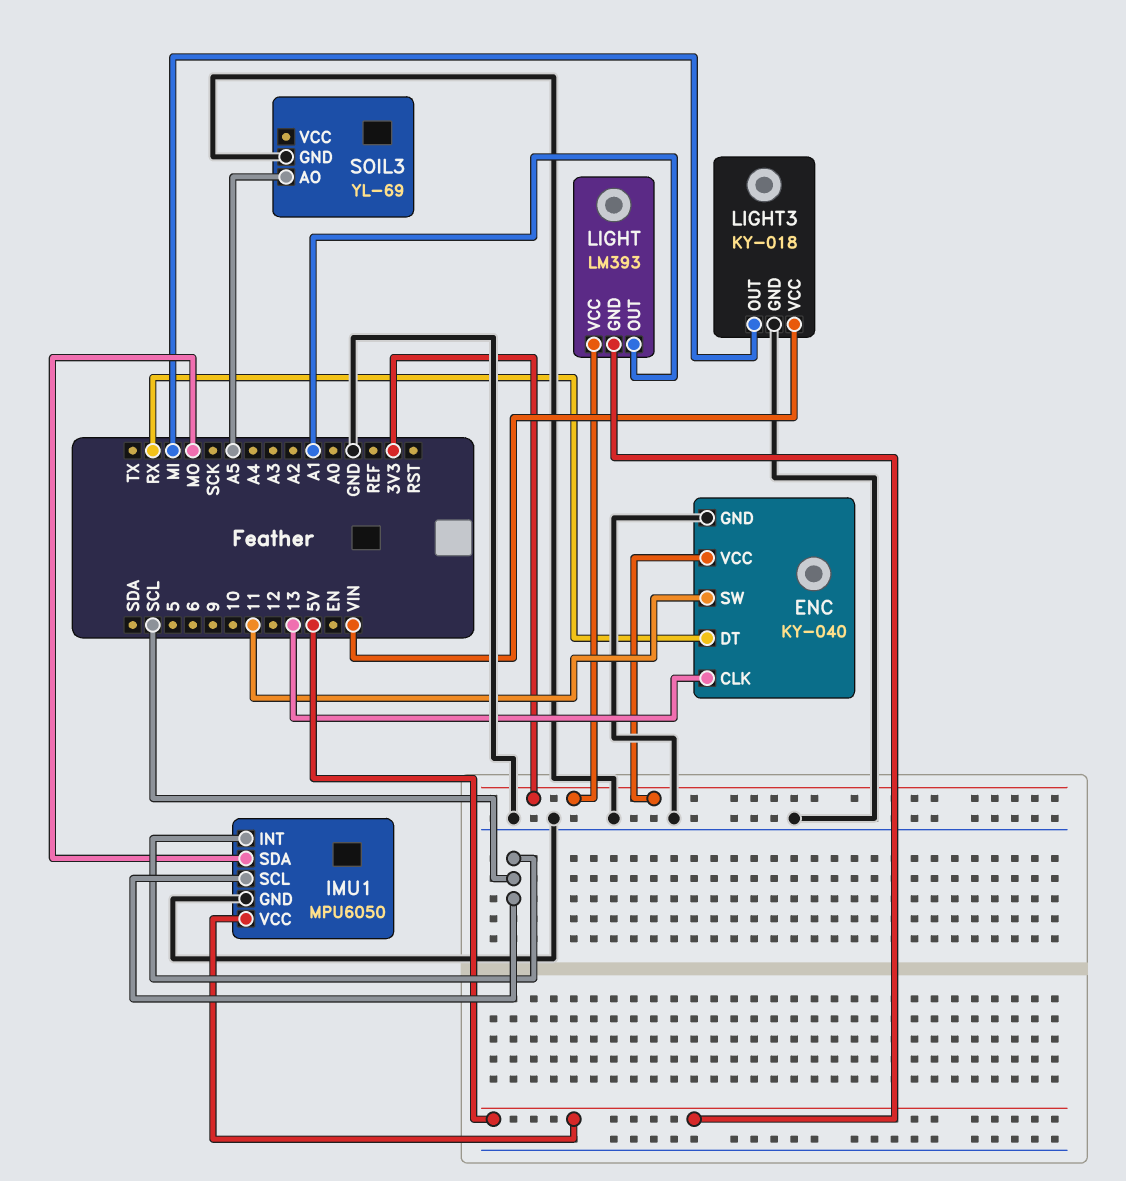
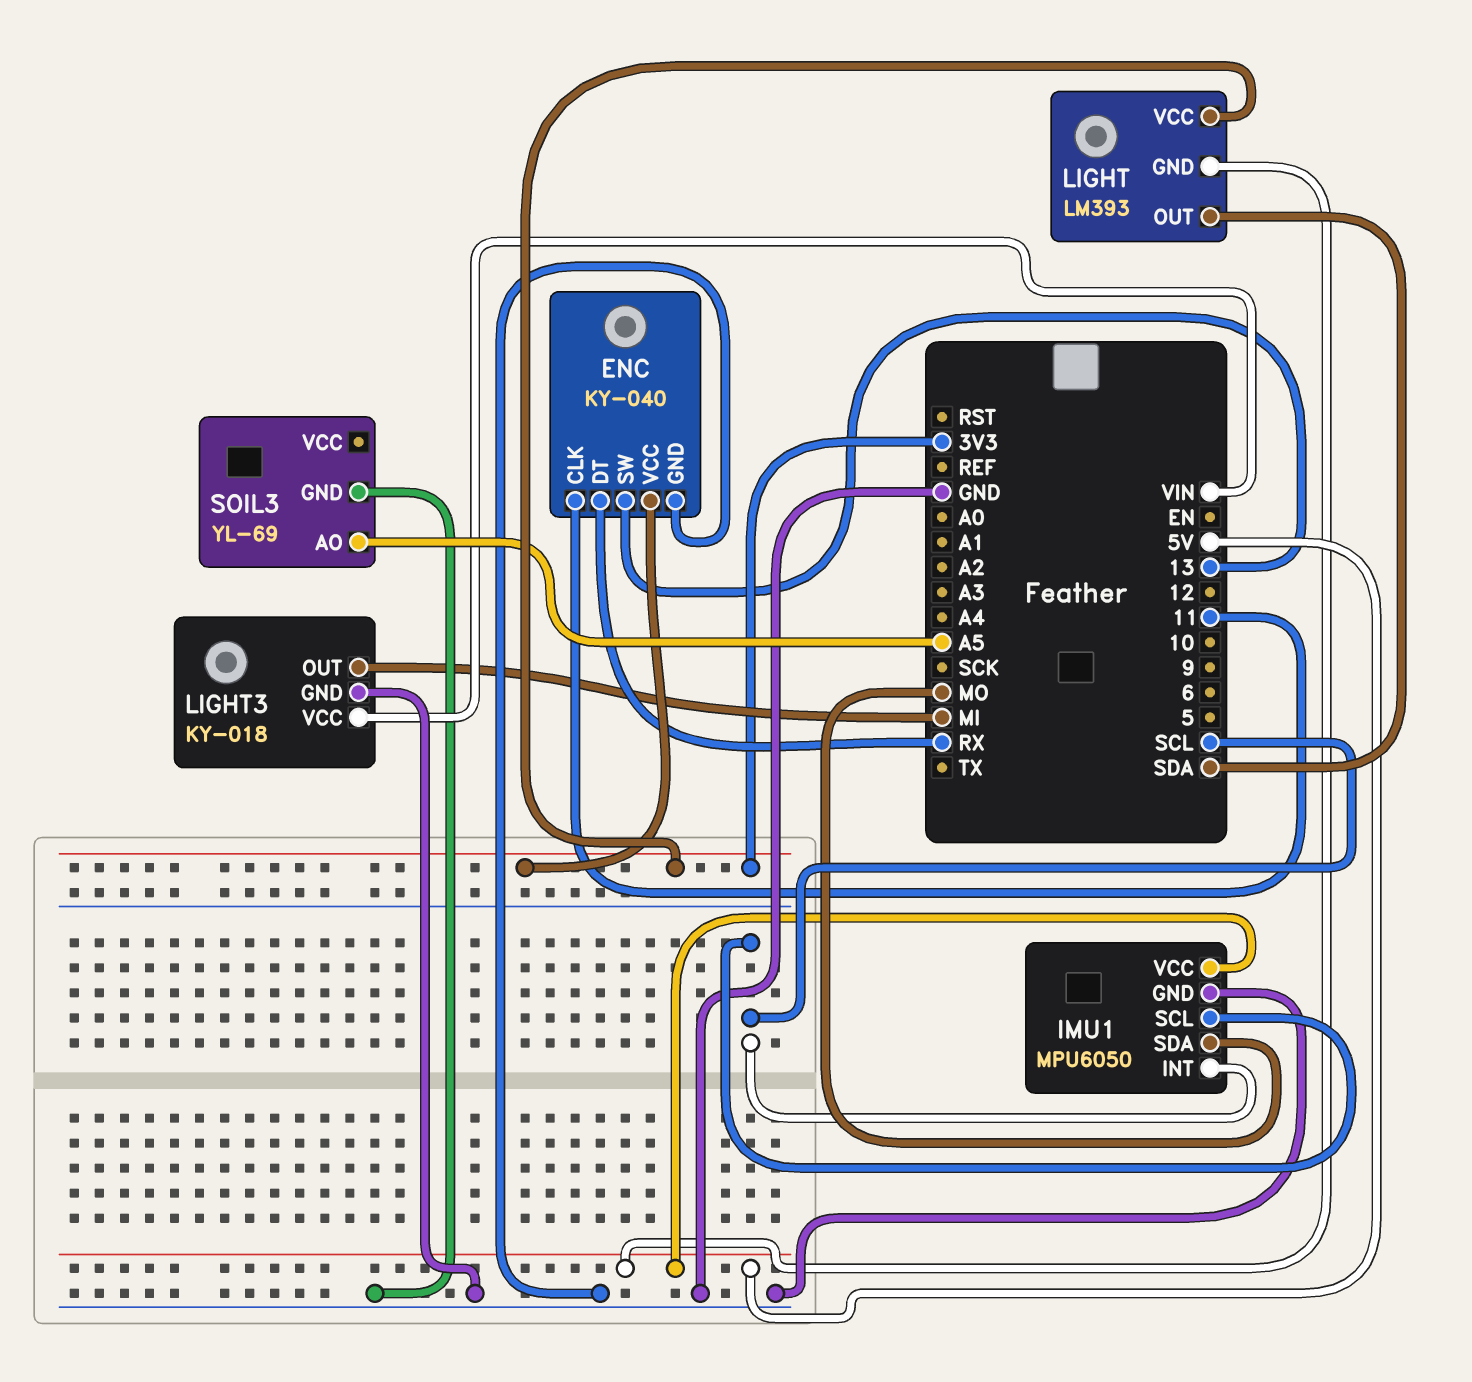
ENC pin CLK: 13 -> 11
ENC pin SW: 11 -> 13
LIGHT pin OUT: A1 -> SDA

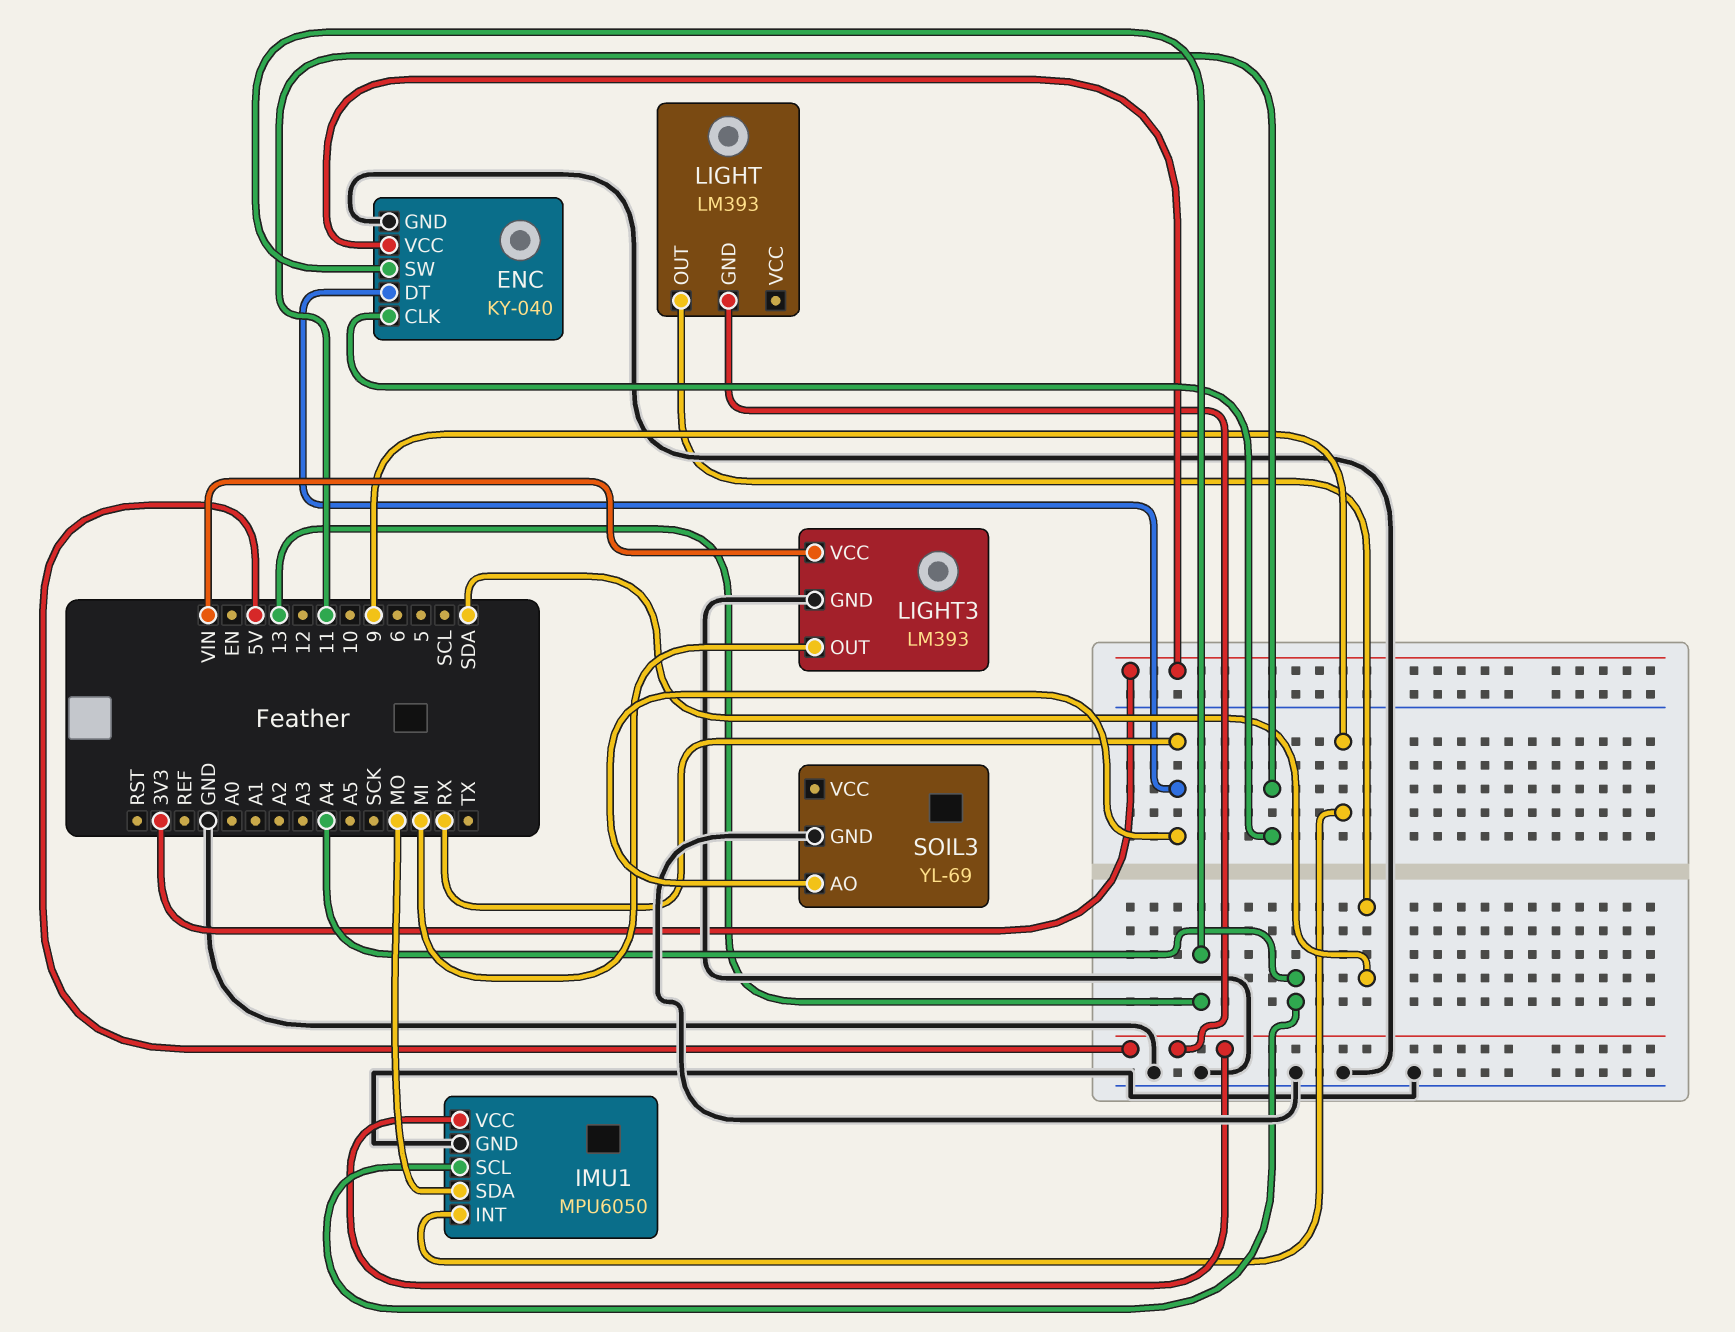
IMU1 pin INT: SCL -> 9
IMU1 pin SCL: SCL -> A4
LIGHT pin VCC: 3V3 -> none
LIGHT3: KY-018 -> LM393
SOIL3 pin AO: A5 -> RX

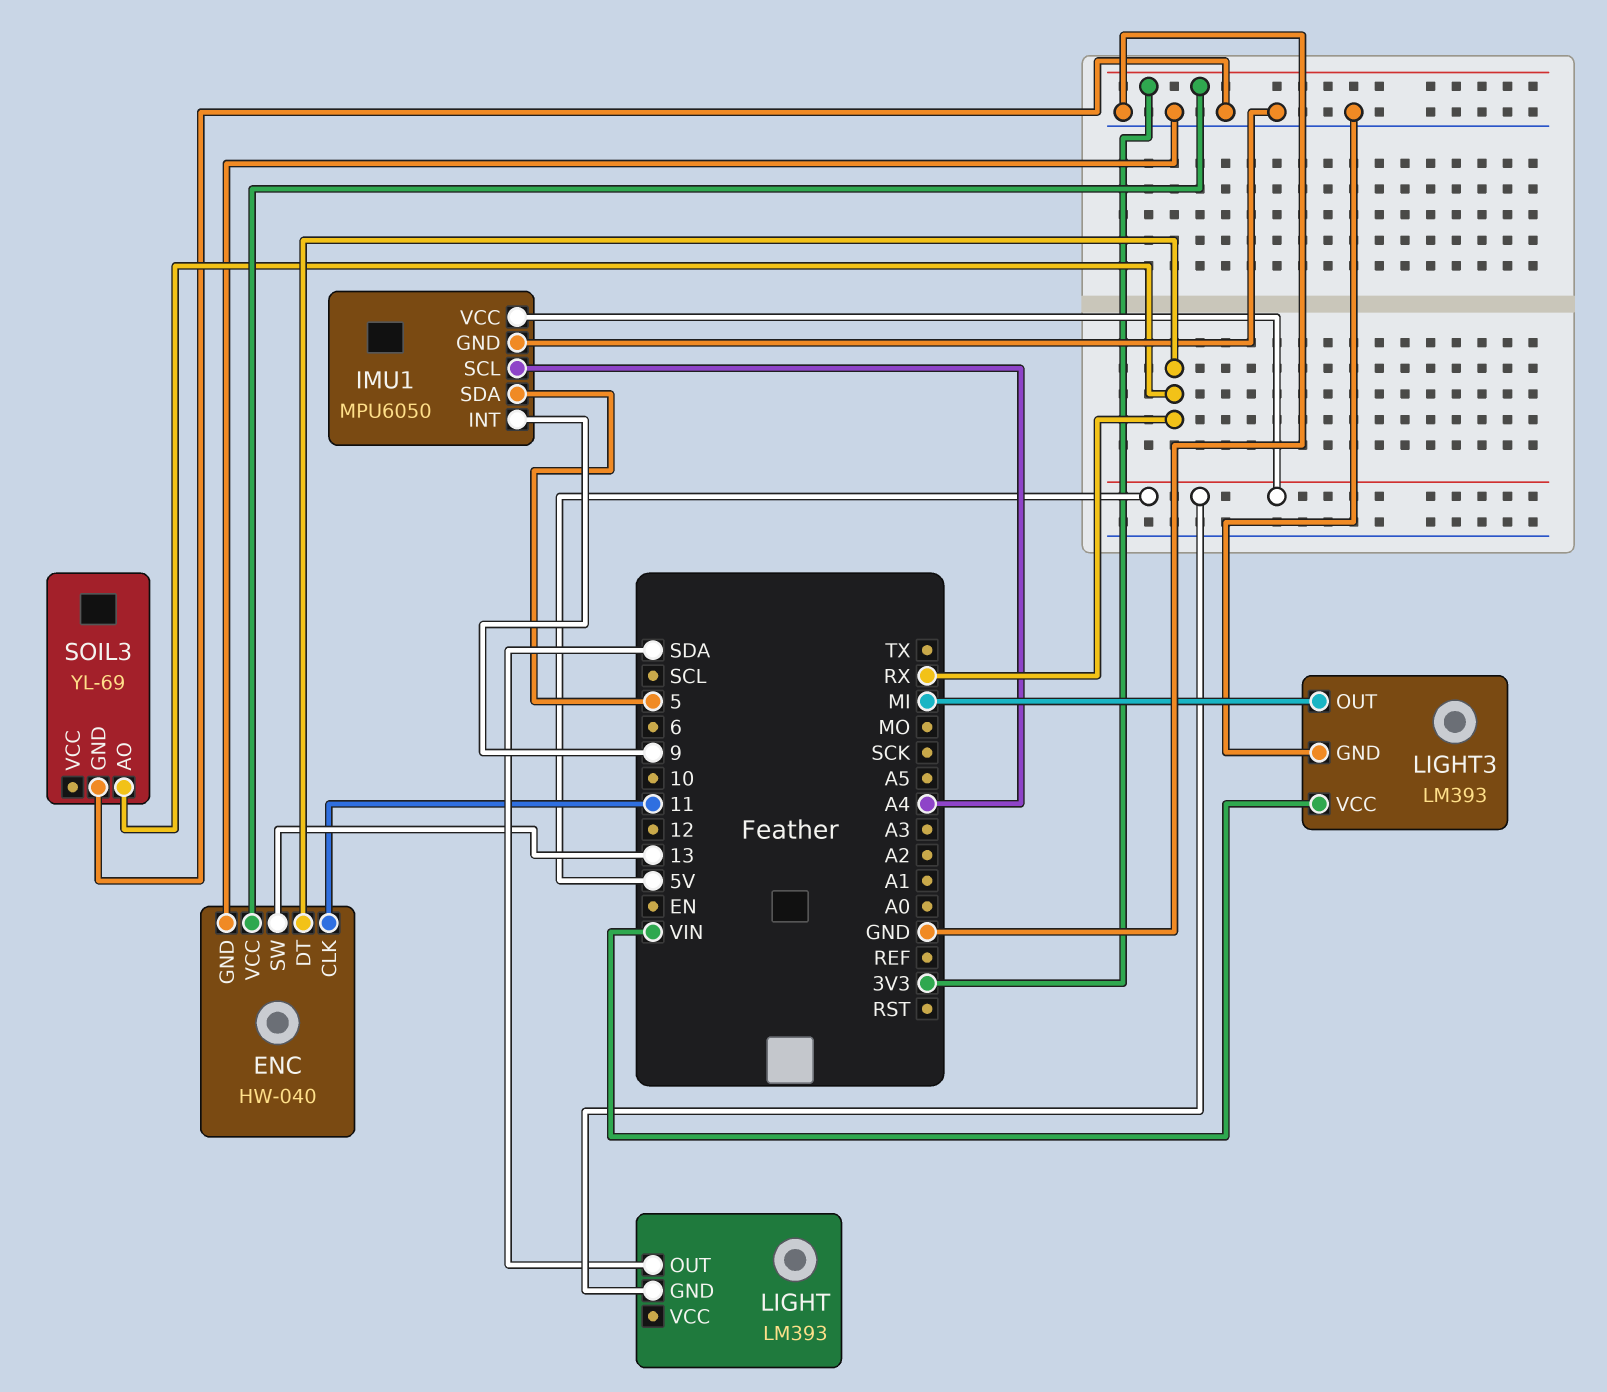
ENC: KY-040 -> HW-040
IMU1 pin SDA: MO -> 5

